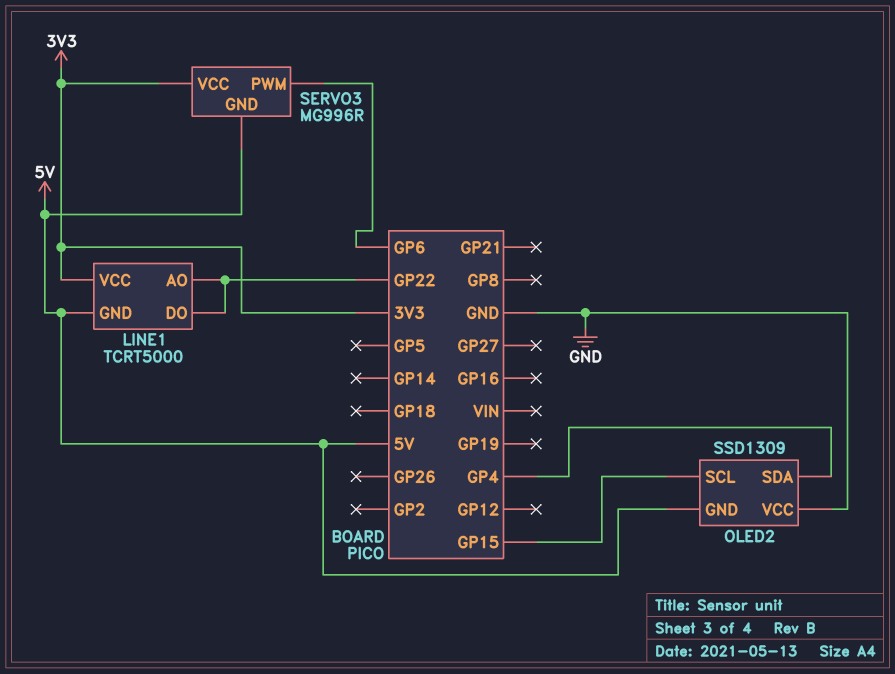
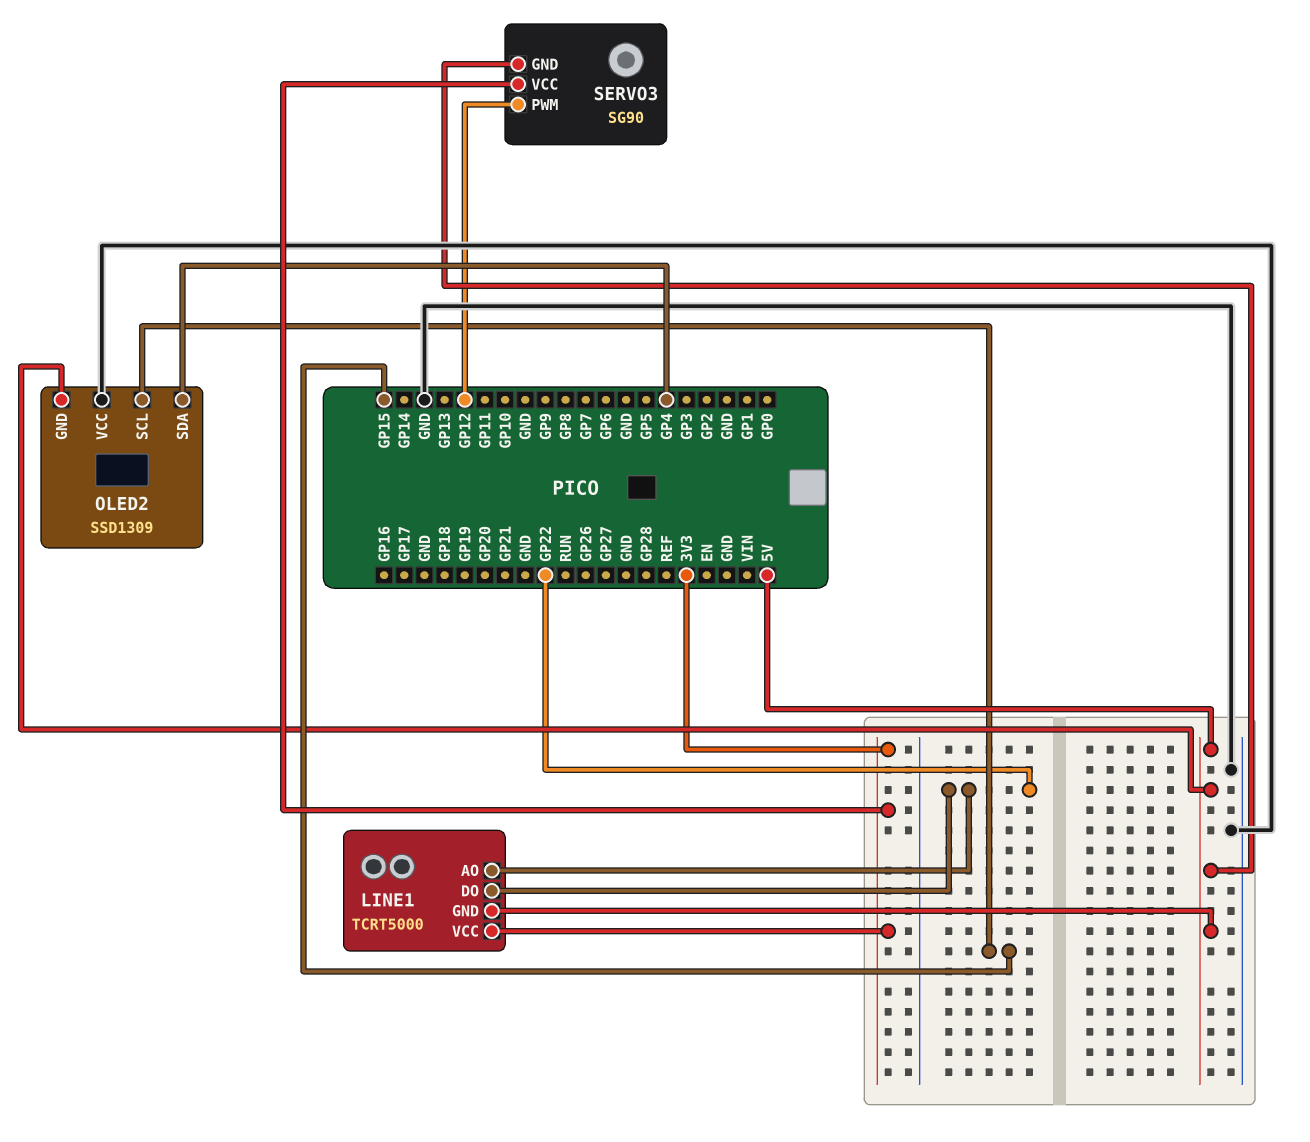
SERVO3: MG996R -> SG90
SERVO3 pin PWM: GP6 -> GP12

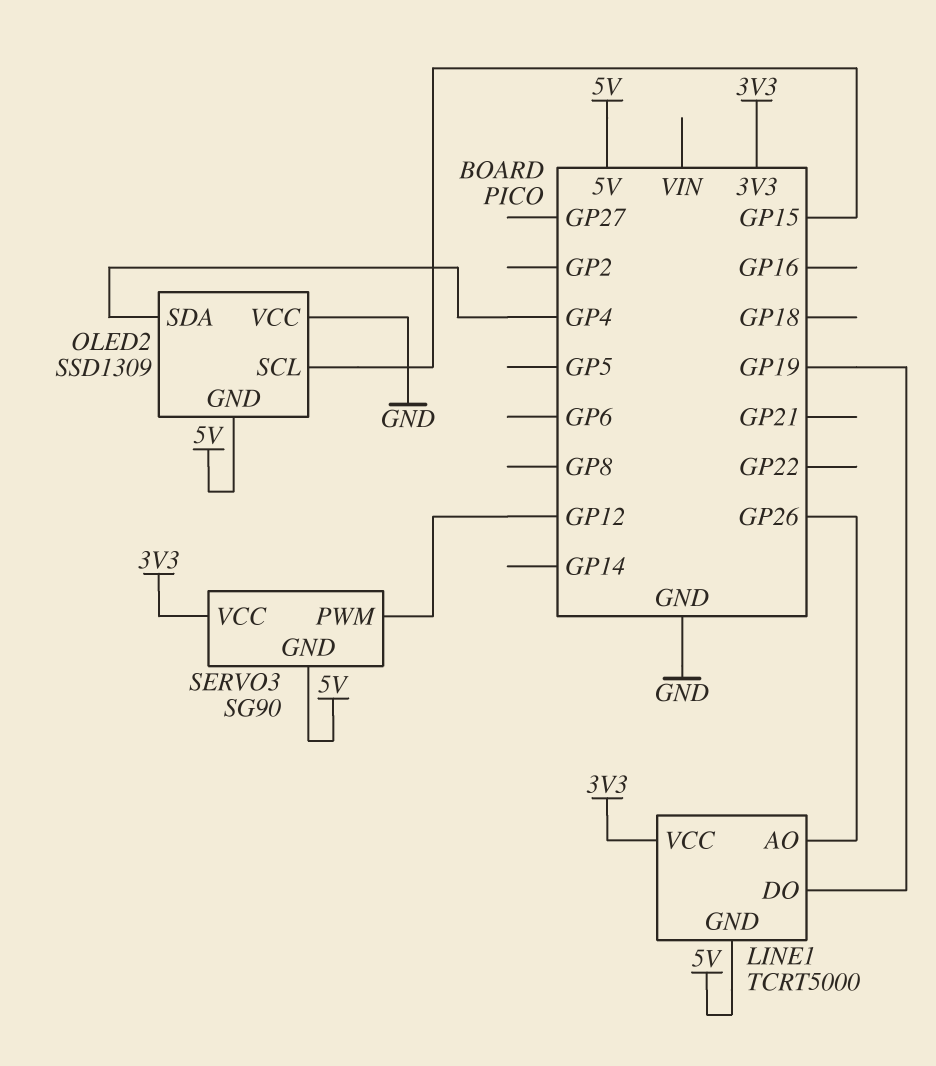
LINE1 pin AO: GP22 -> GP26
LINE1 pin DO: GP22 -> GP19

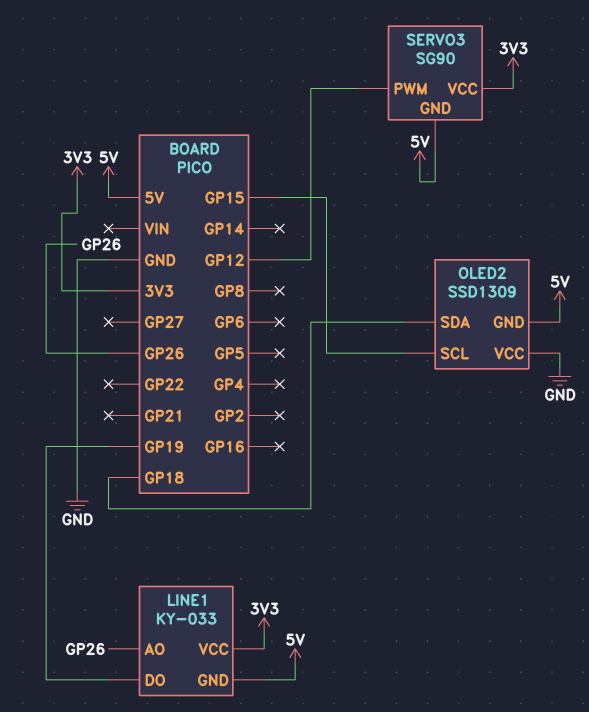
LINE1: TCRT5000 -> KY-033
OLED2 pin SDA: GP4 -> GP18

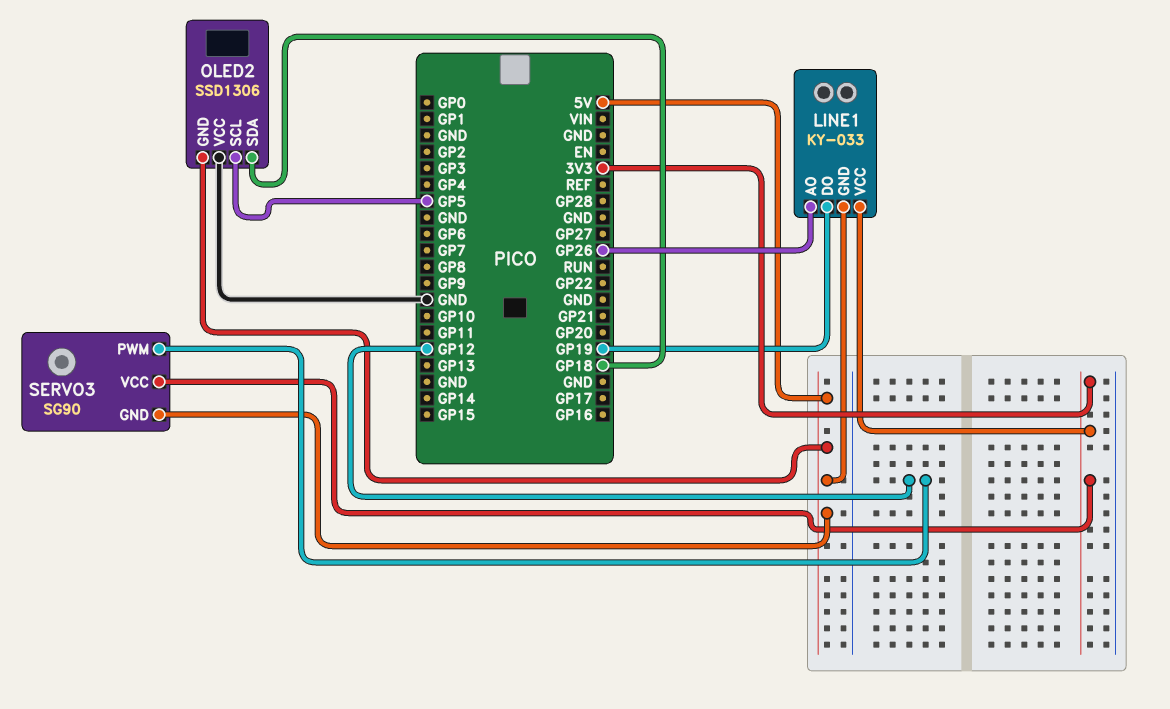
OLED2: SSD1309 -> SSD1306
OLED2 pin SCL: GP15 -> GP5

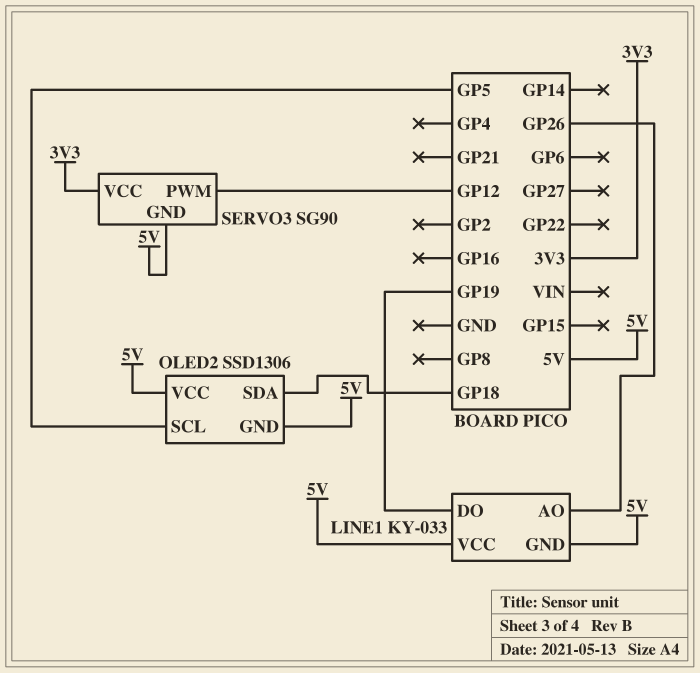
LINE1 pin VCC: 3V3 -> 5V
OLED2 pin VCC: GND -> 5V

